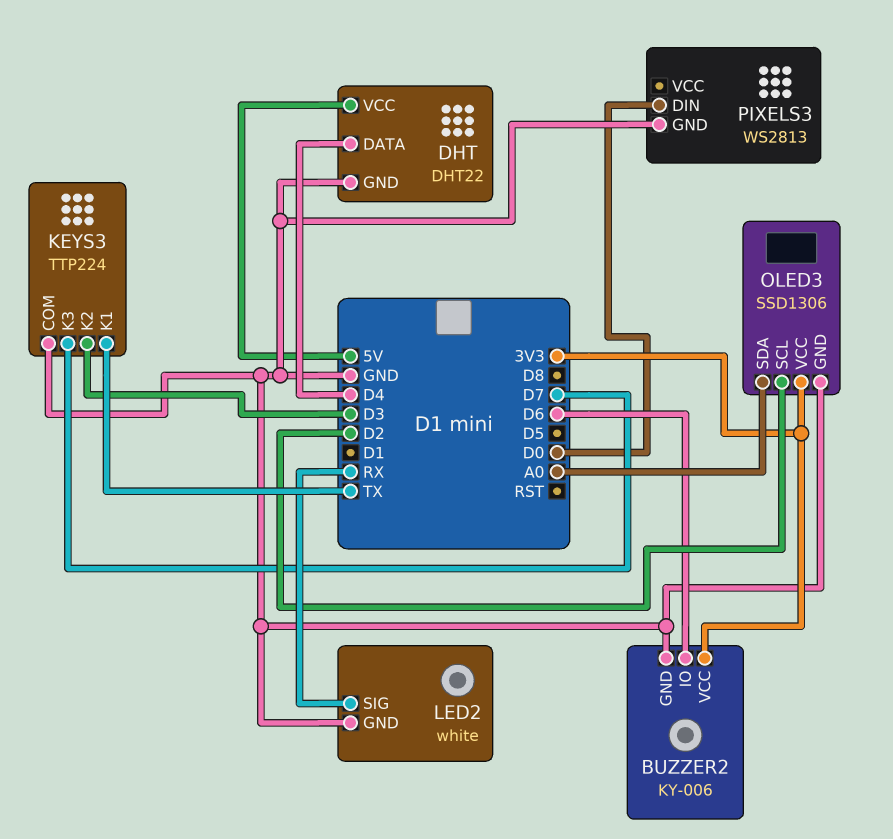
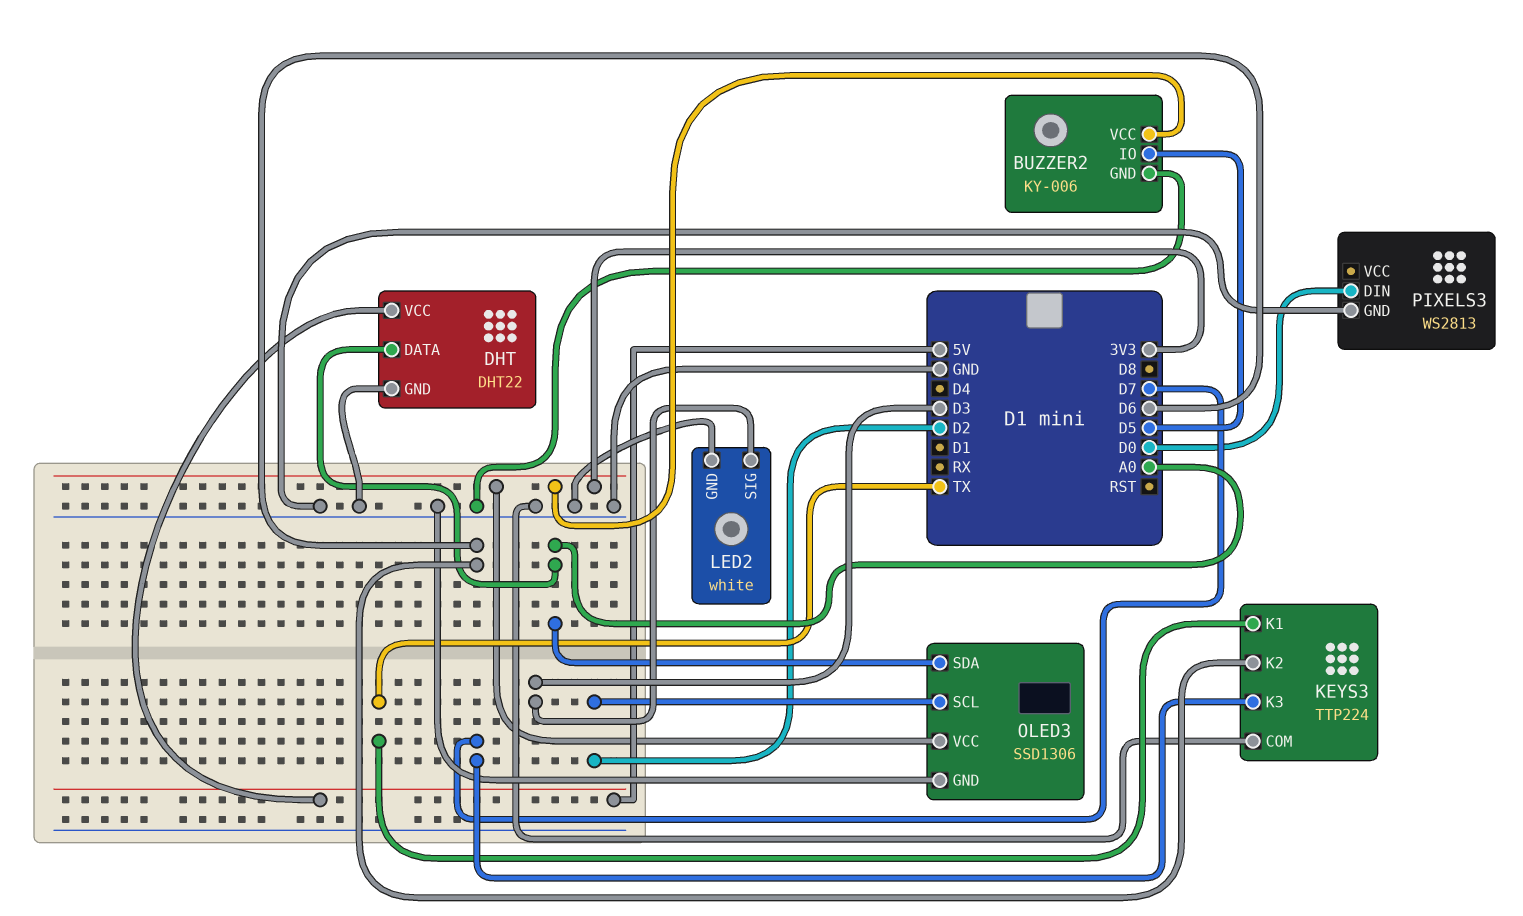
BUZZER2 pin IO: D6 -> D5
DHT pin DATA: D4 -> A0
KEYS3 pin K2: D3 -> D6
LED2 pin SIG: RX -> D3

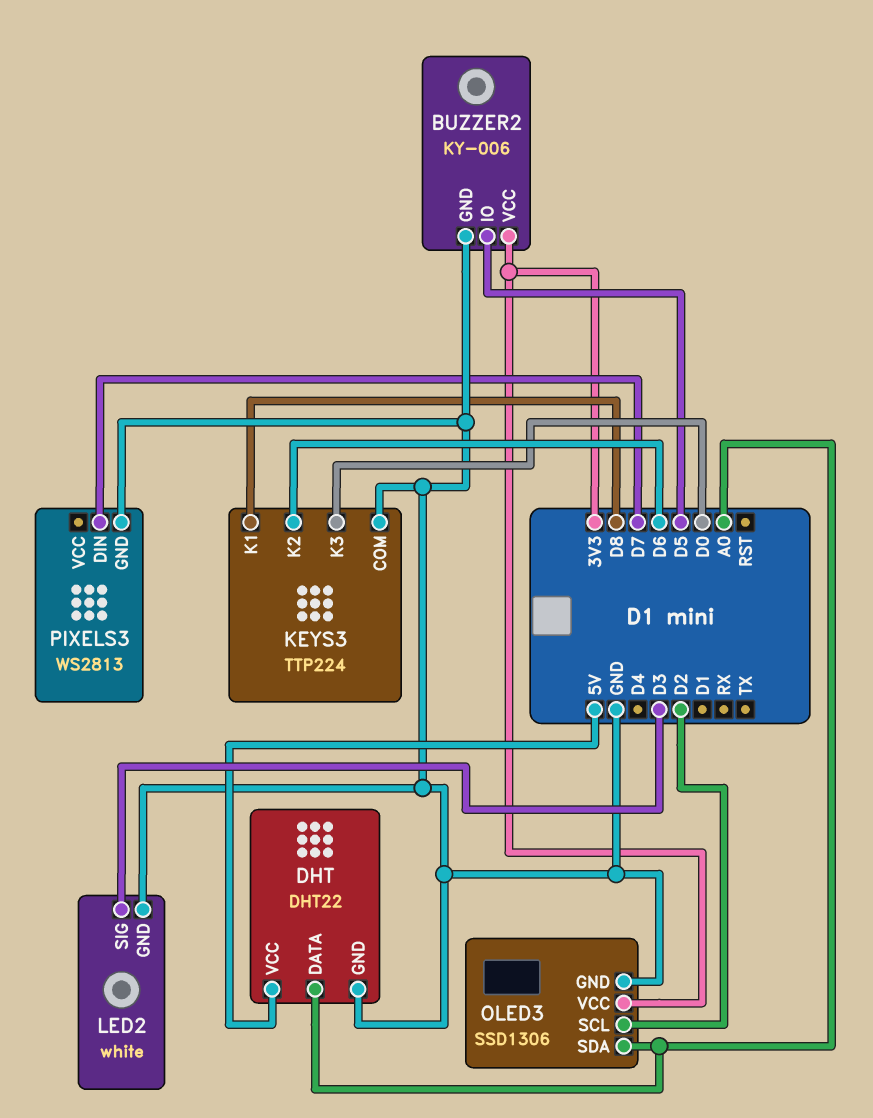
KEYS3 pin K1: TX -> D8
KEYS3 pin K3: D7 -> D0
PIXELS3 pin DIN: D0 -> D7

